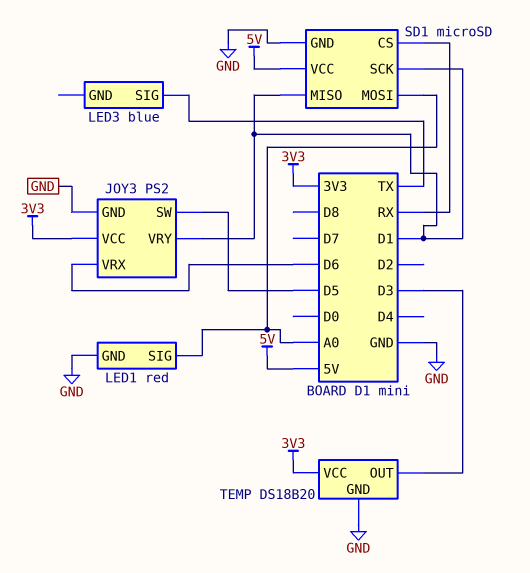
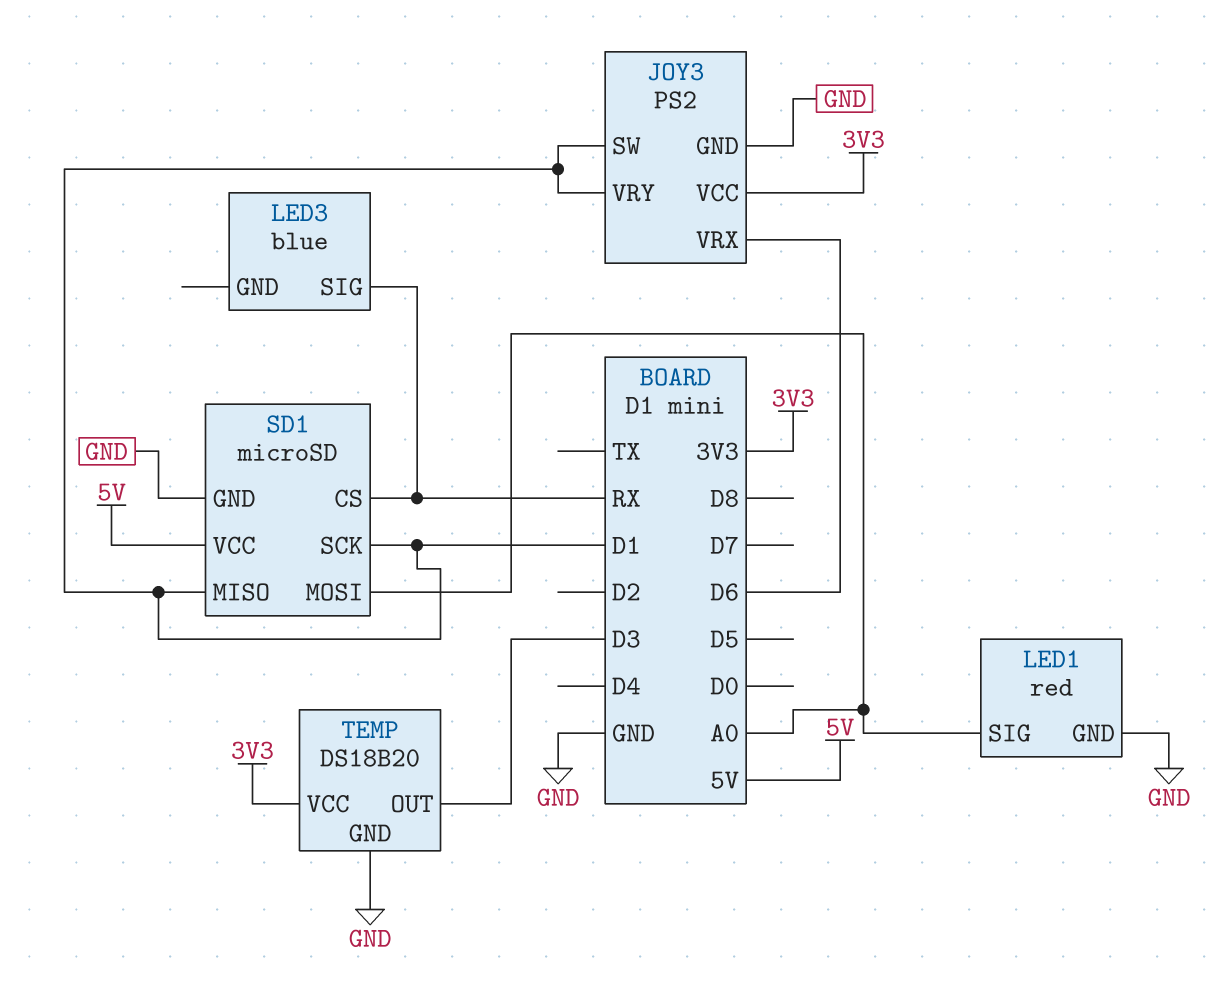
JOY3 pin SW: D5 -> D1
LED3 pin SIG: TX -> RX

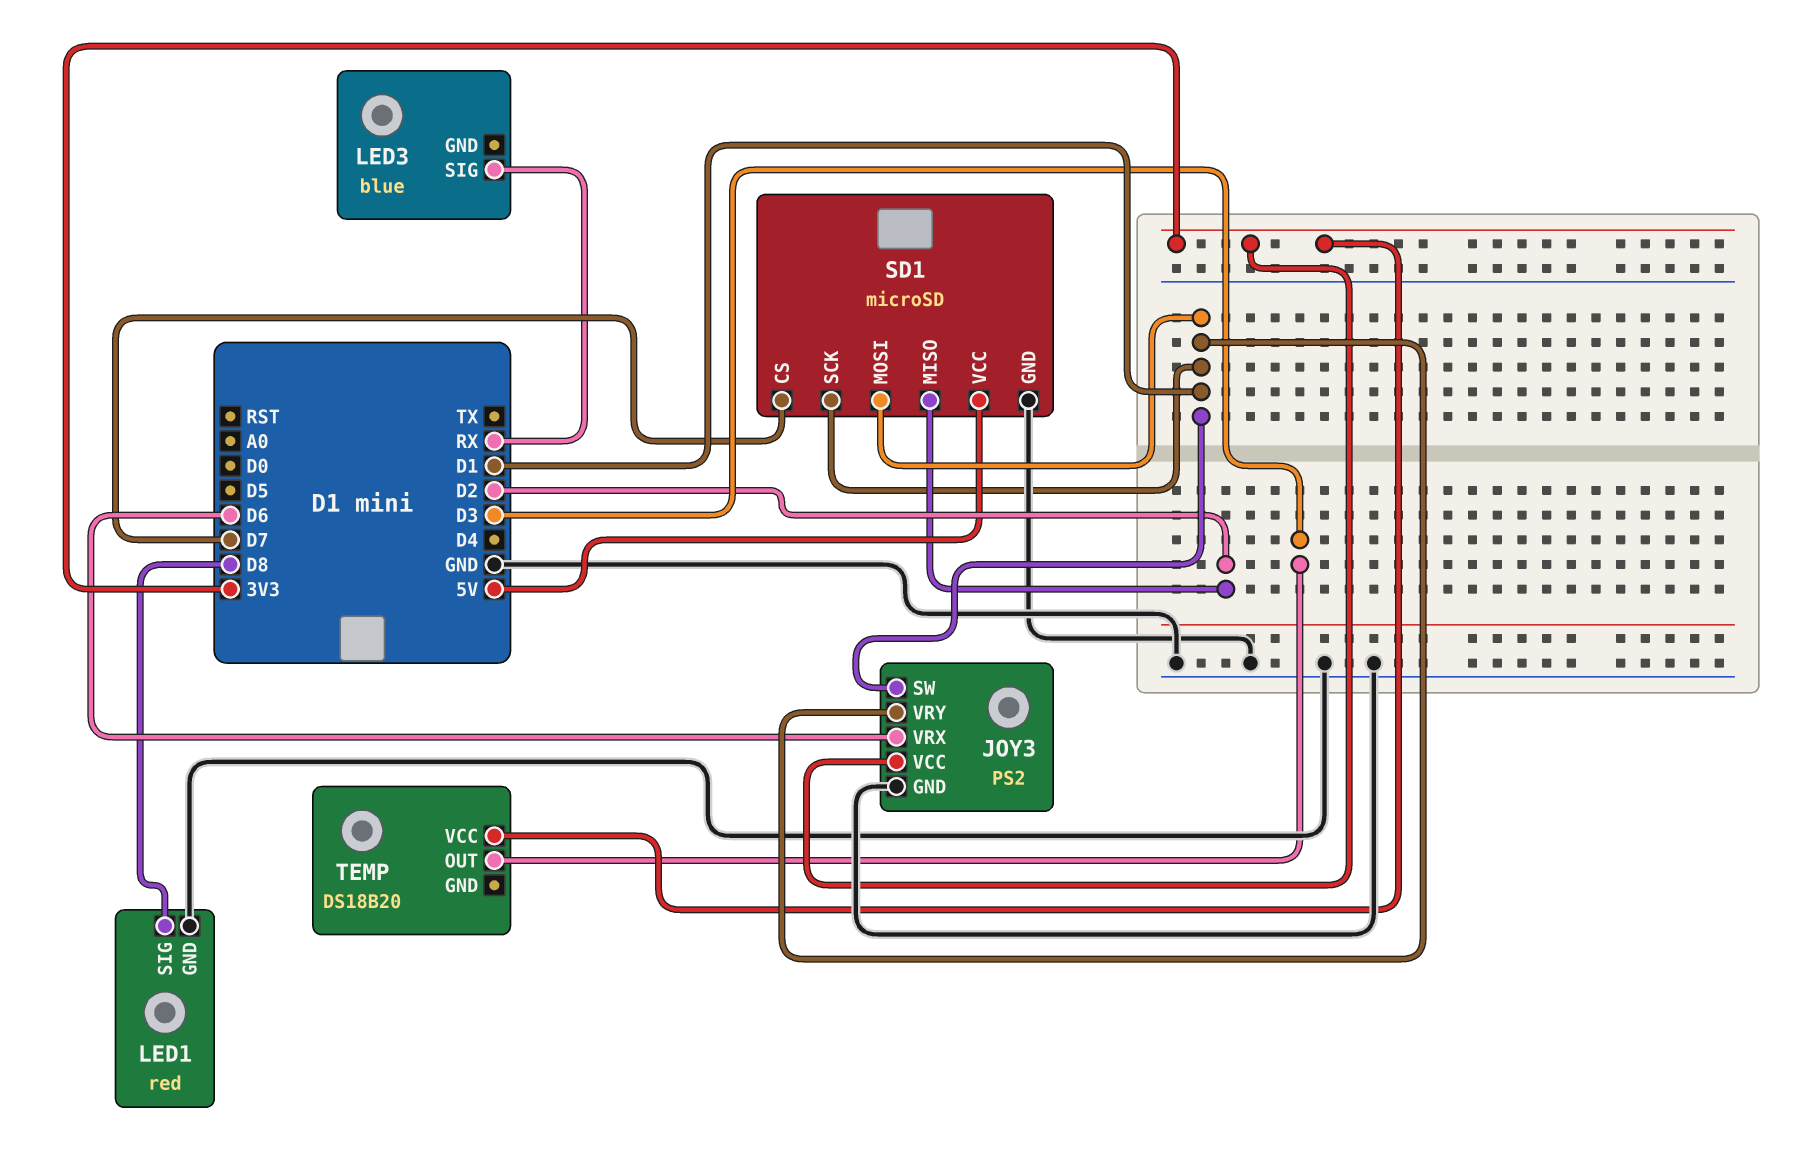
LED1 pin SIG: A0 -> D8
SD1 pin CS: RX -> D7
SD1 pin MISO: D1 -> D2
SD1 pin MOSI: A0 -> D1
TEMP pin GND: GND -> none

